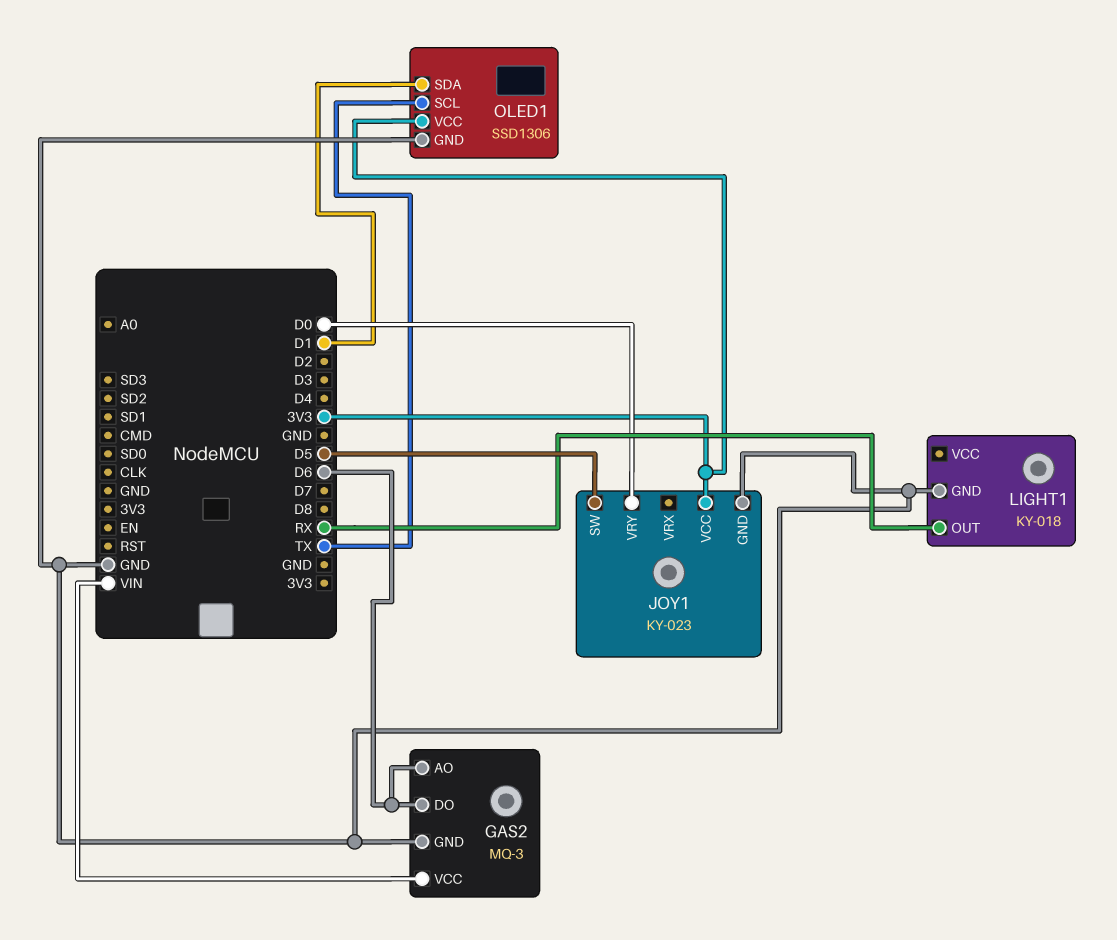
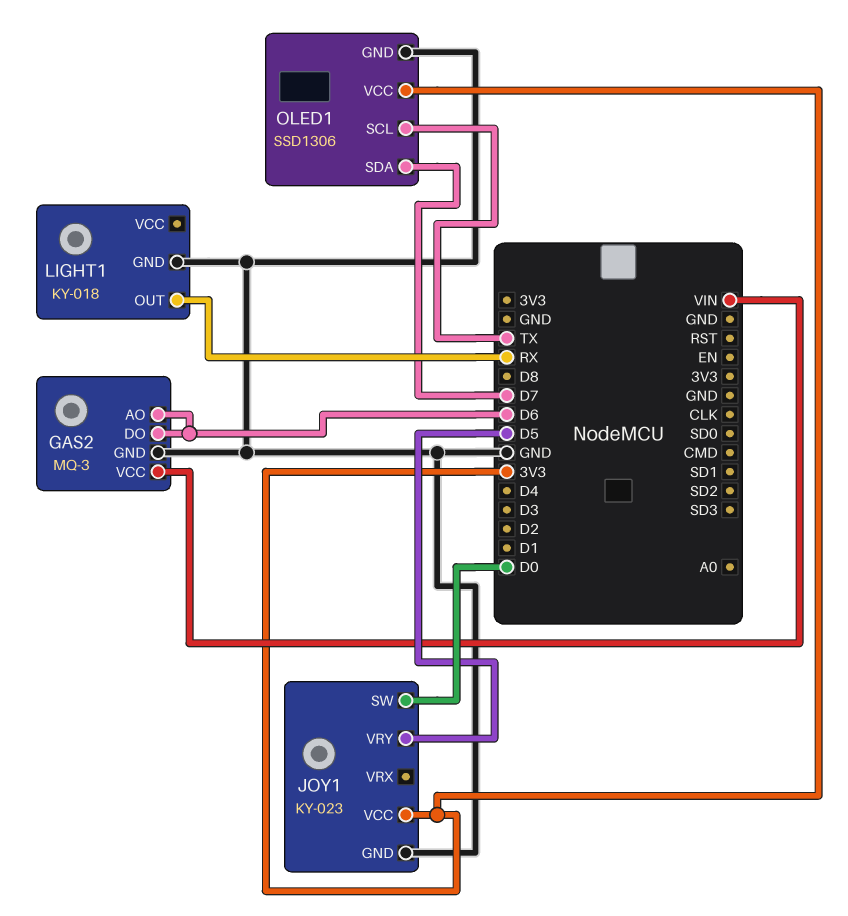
JOY1 pin SW: D5 -> D0
JOY1 pin VRY: D0 -> D5
OLED1 pin SDA: D1 -> D7

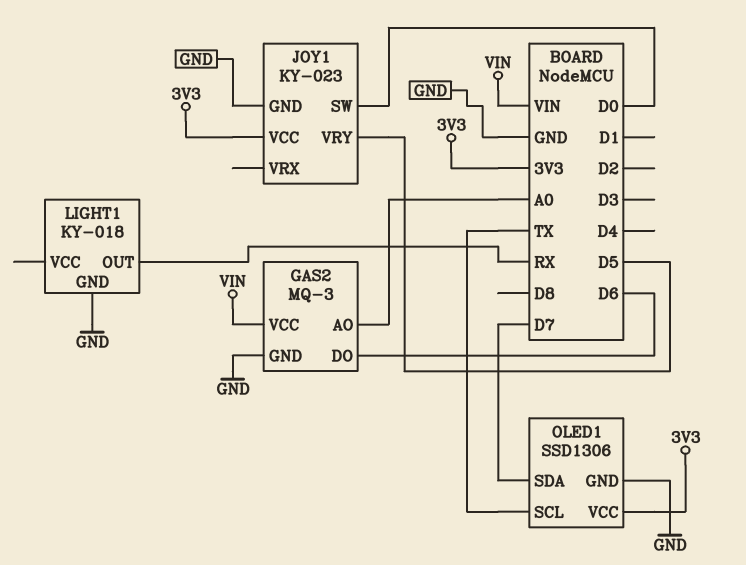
GAS2 pin AO: D6 -> A0

